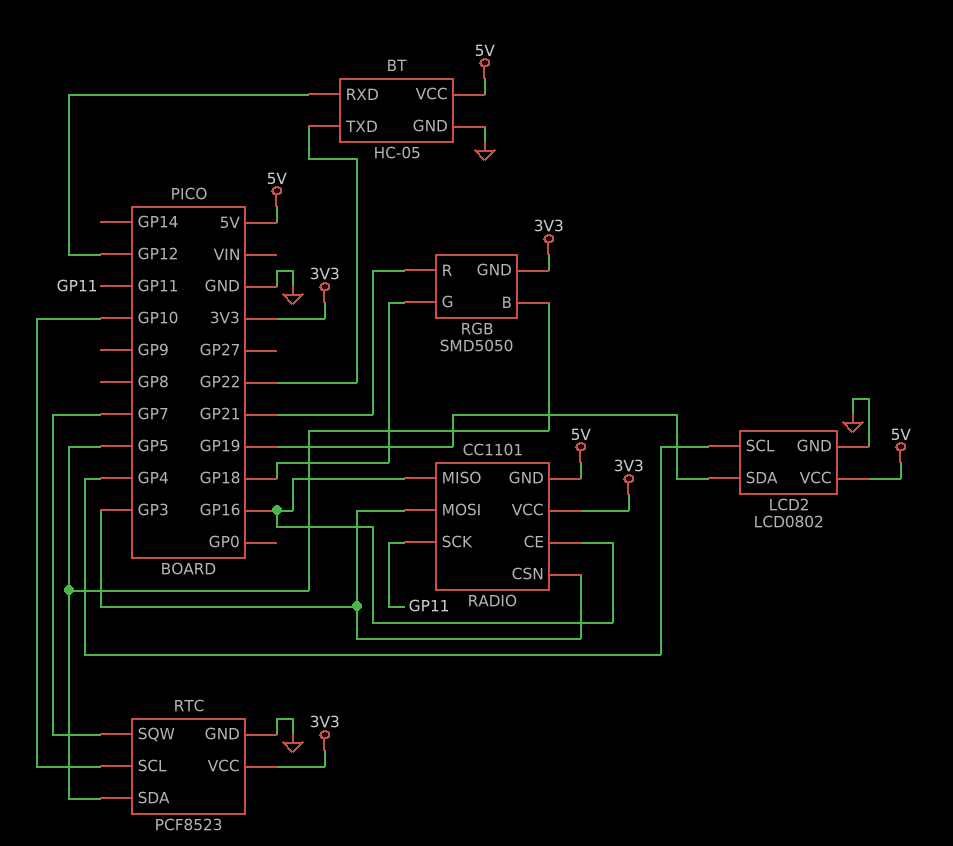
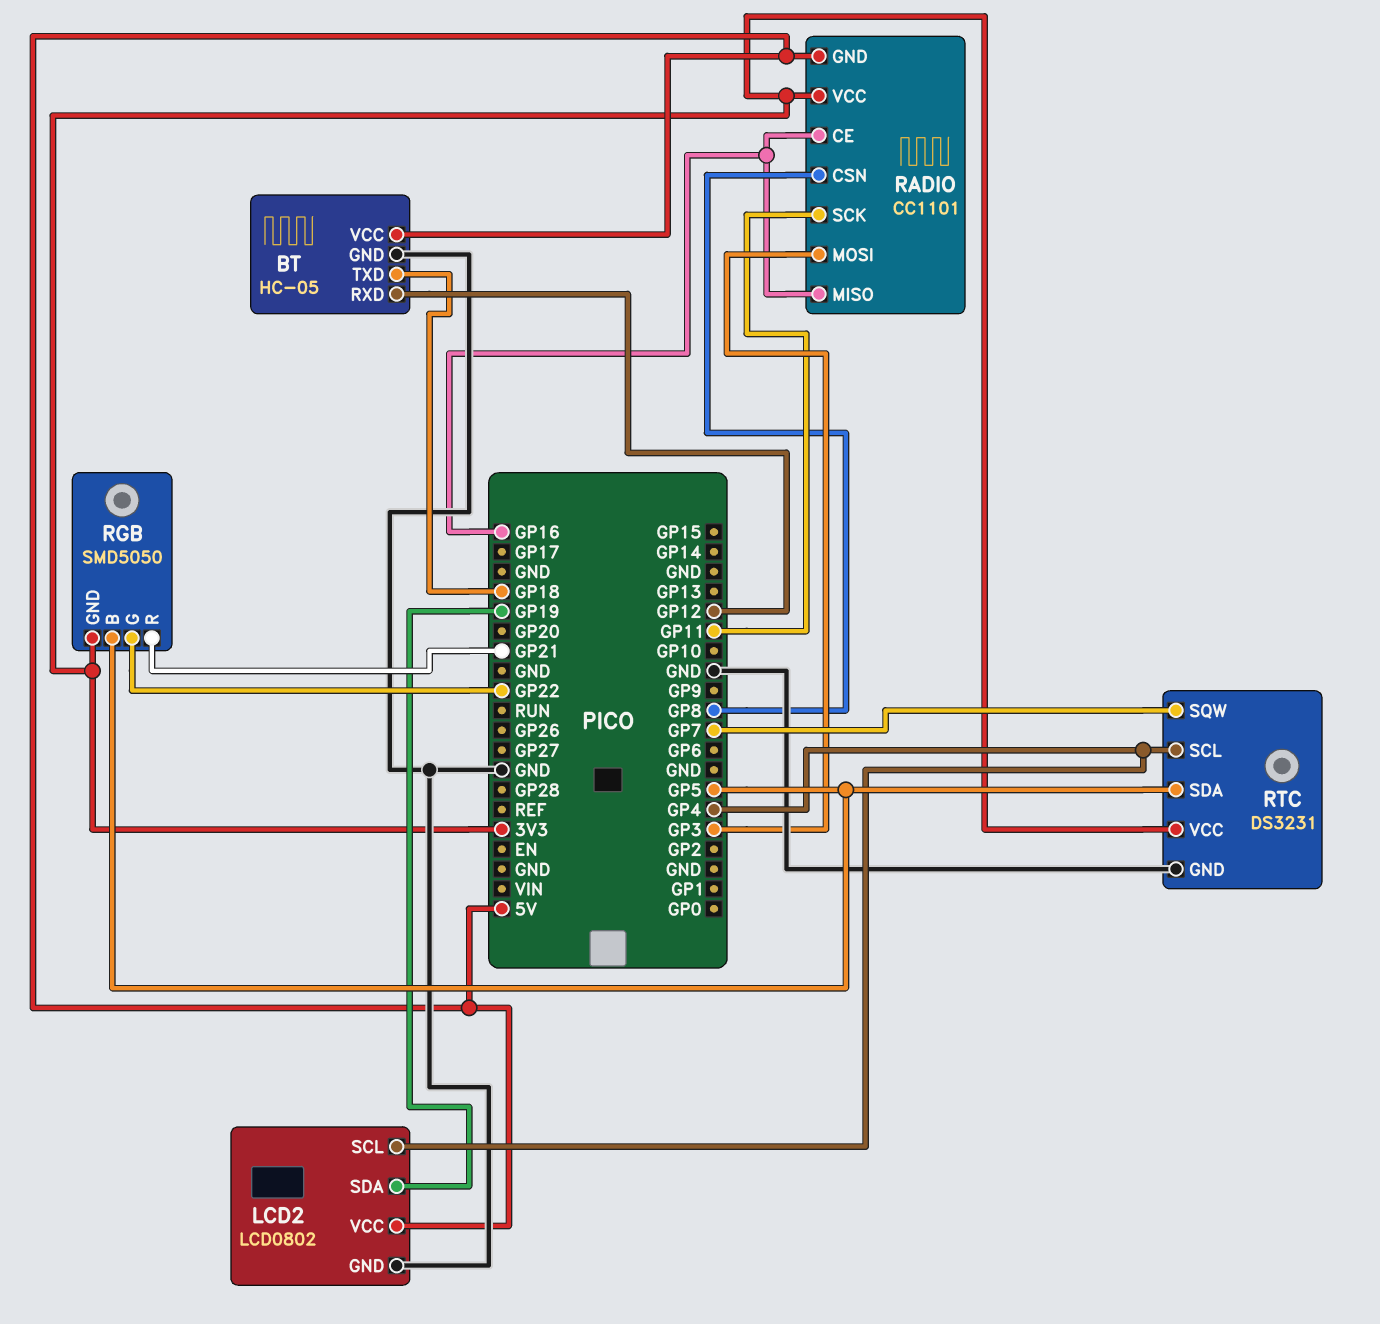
BT pin TXD: GP22 -> GP18
RADIO pin CSN: GP3 -> GP8
RGB pin G: GP18 -> GP22
RTC: PCF8523 -> DS3231
RTC pin SCL: GP10 -> GP4

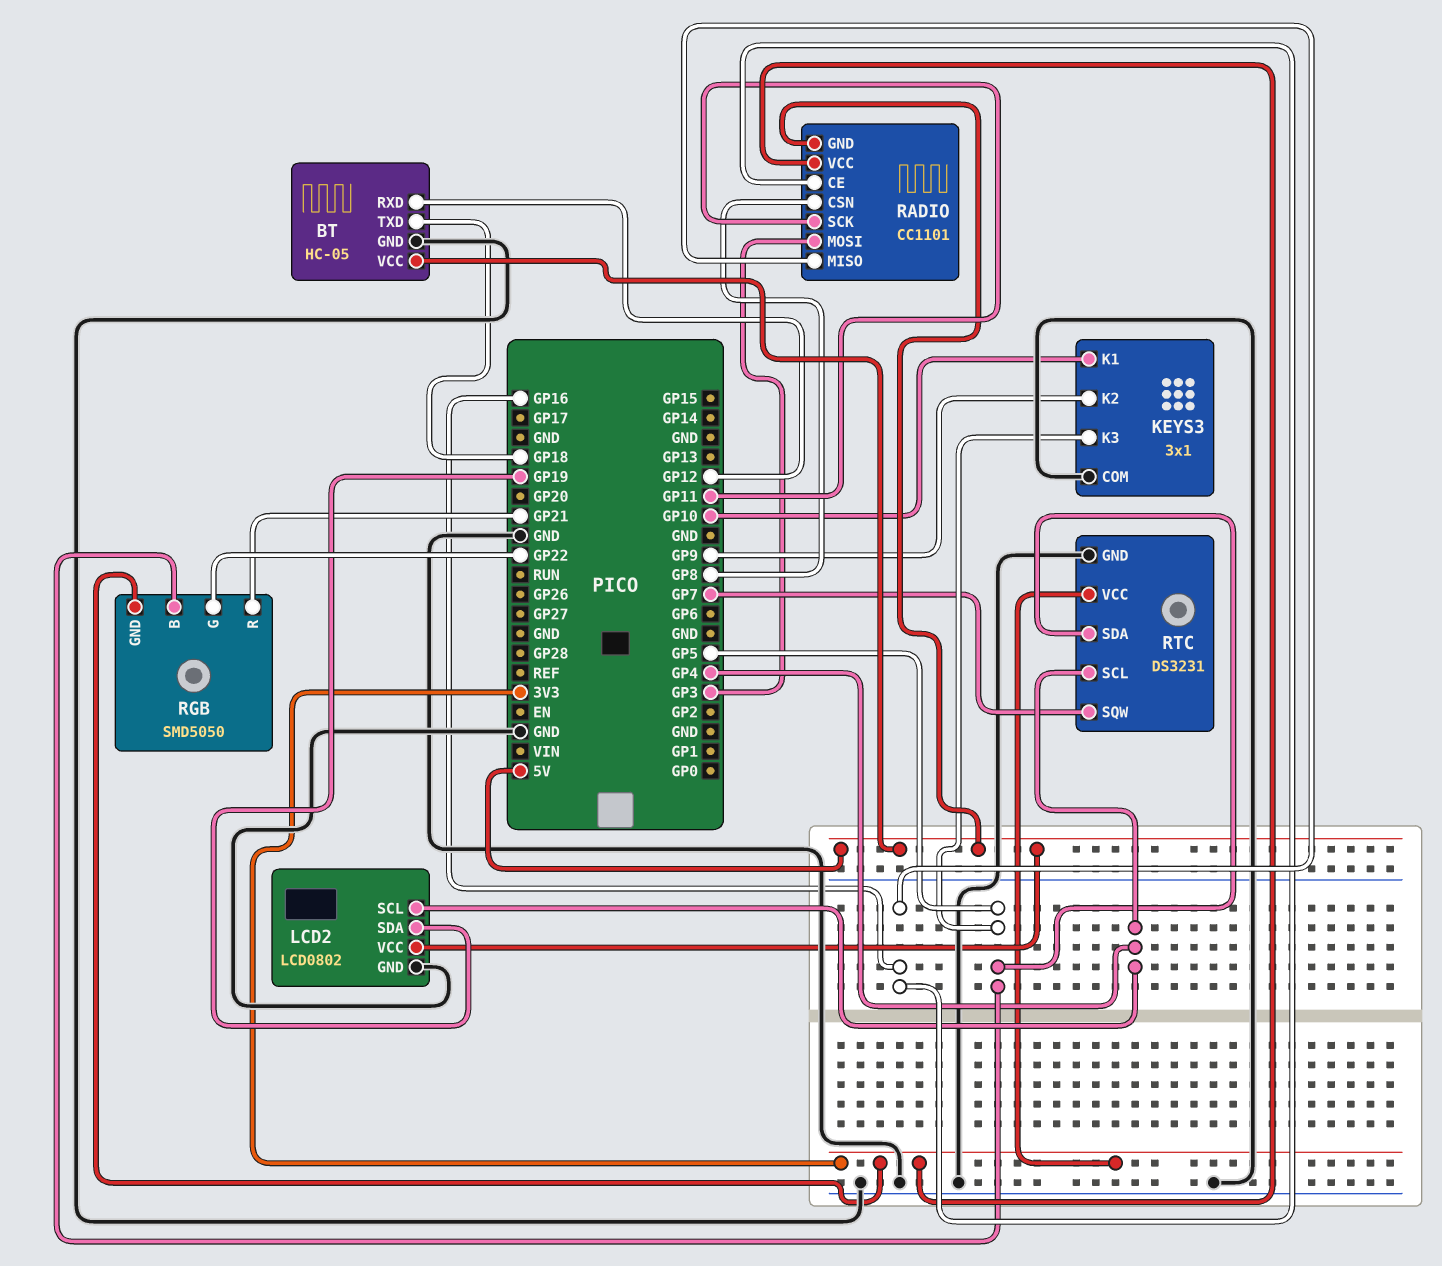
KEYS3: none -> 3x1
KEYS3 pin COM: none -> GND
KEYS3 pin K1: none -> GP10
KEYS3 pin K2: none -> GP9
KEYS3 pin K3: none -> GP5

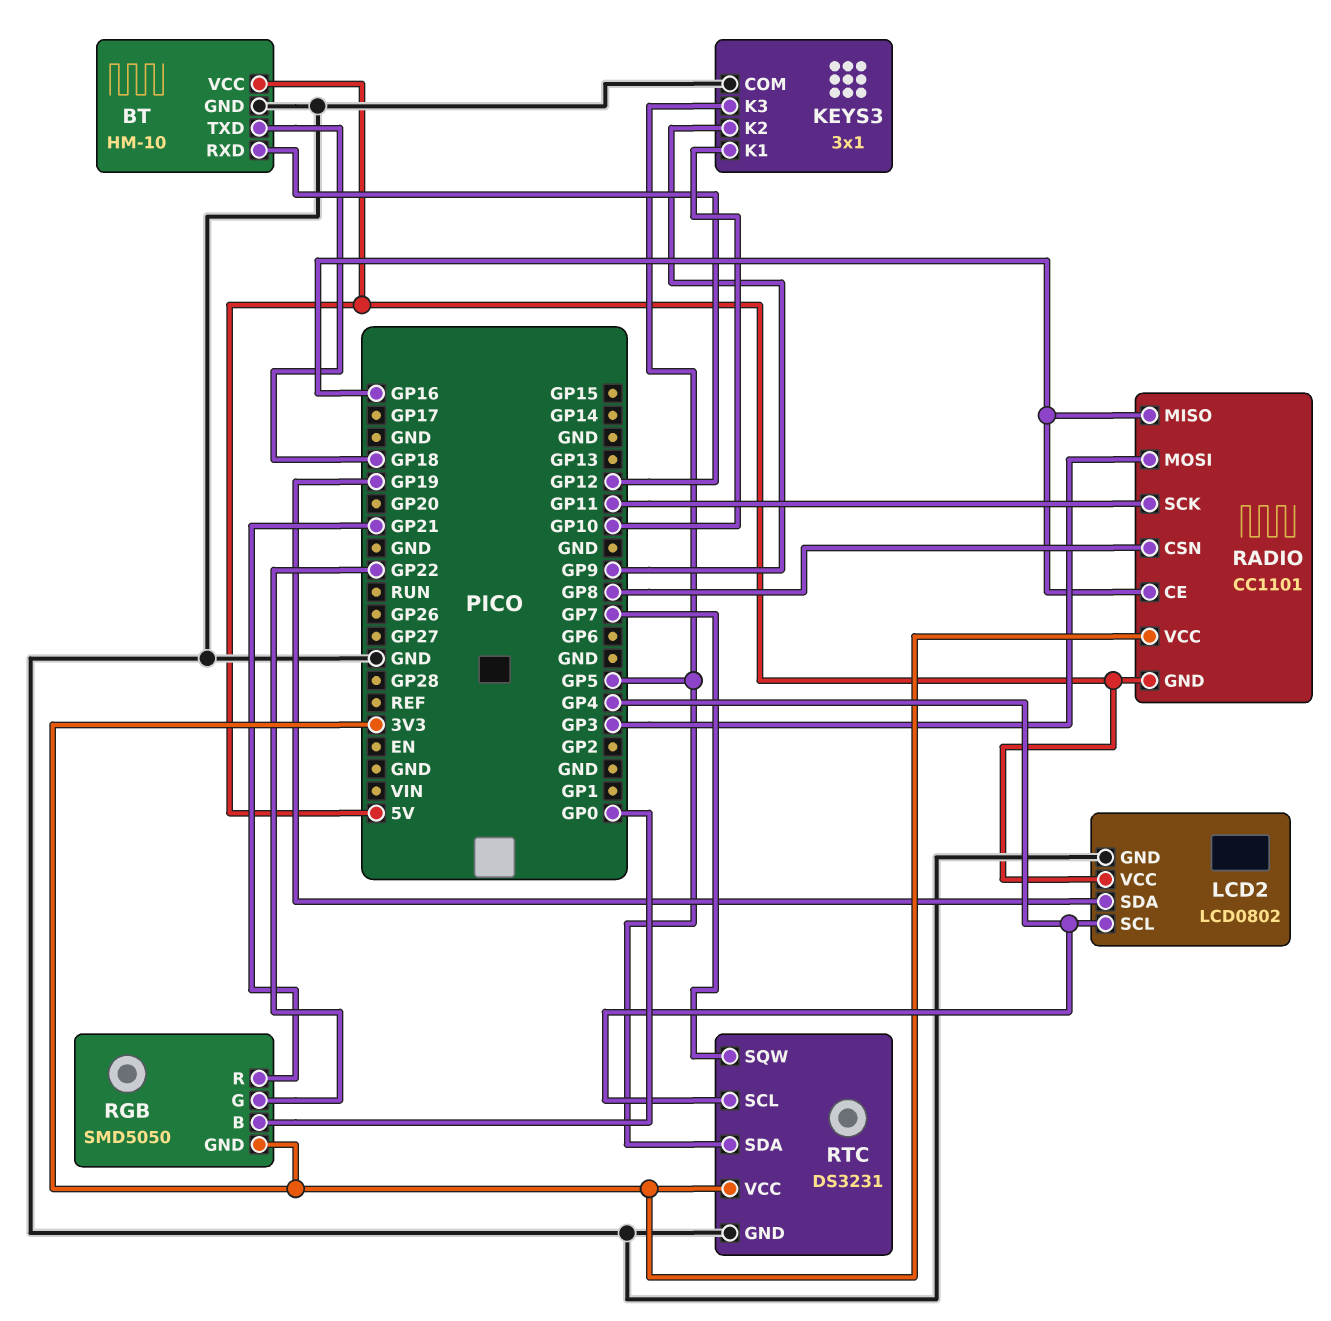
BT: HC-05 -> HM-10
RGB pin B: GP5 -> GP0

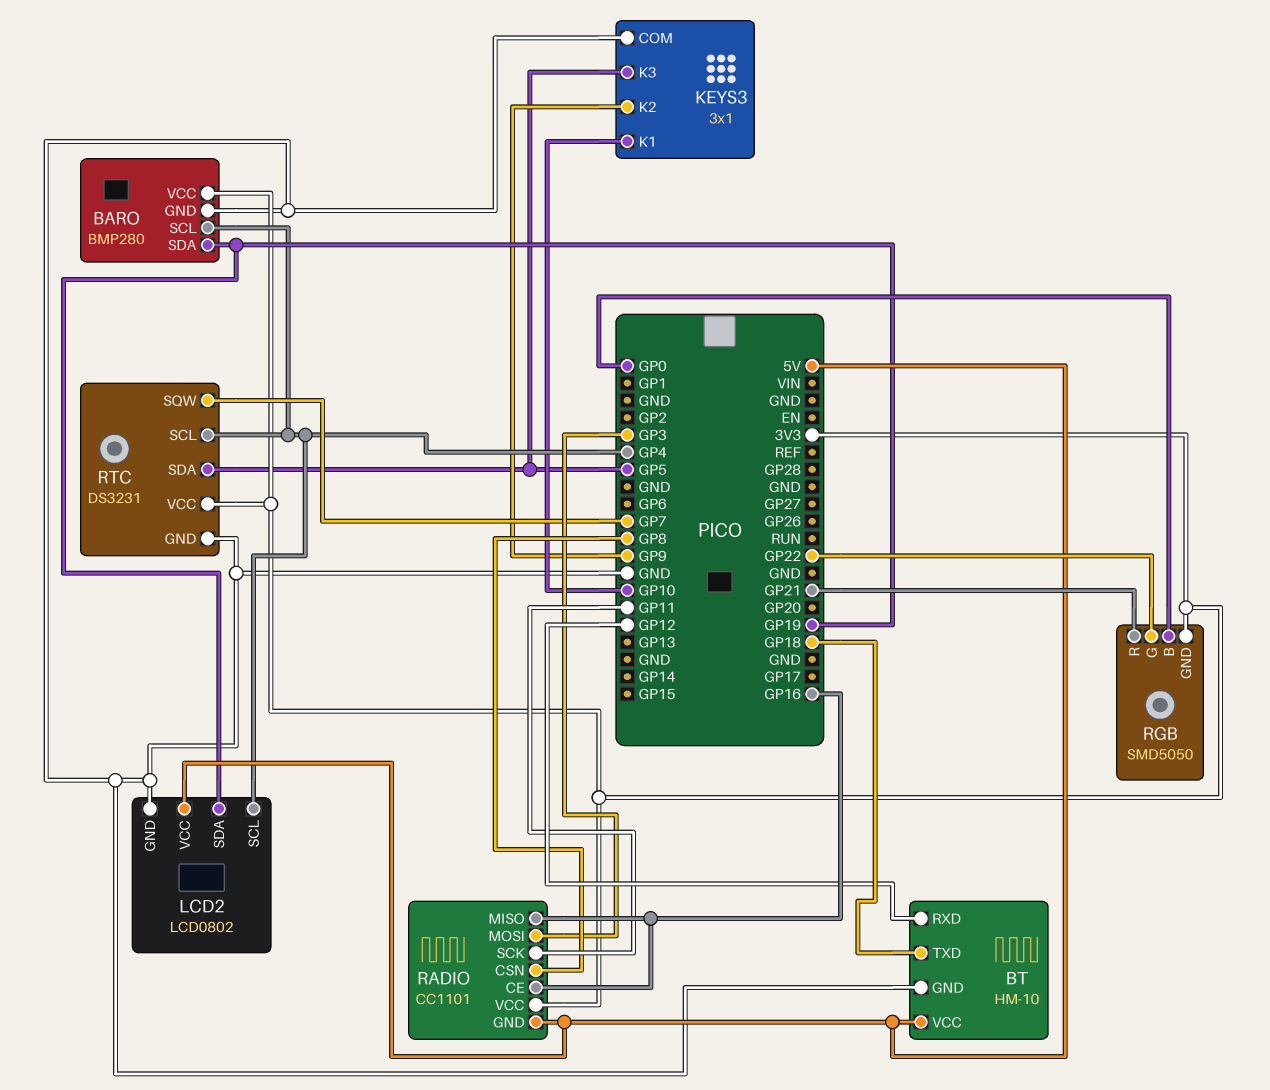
BARO: none -> BMP280
BARO pin GND: none -> GND
BARO pin SCL: none -> GP4
BARO pin SDA: none -> GP19
BARO pin VCC: none -> 3V3

